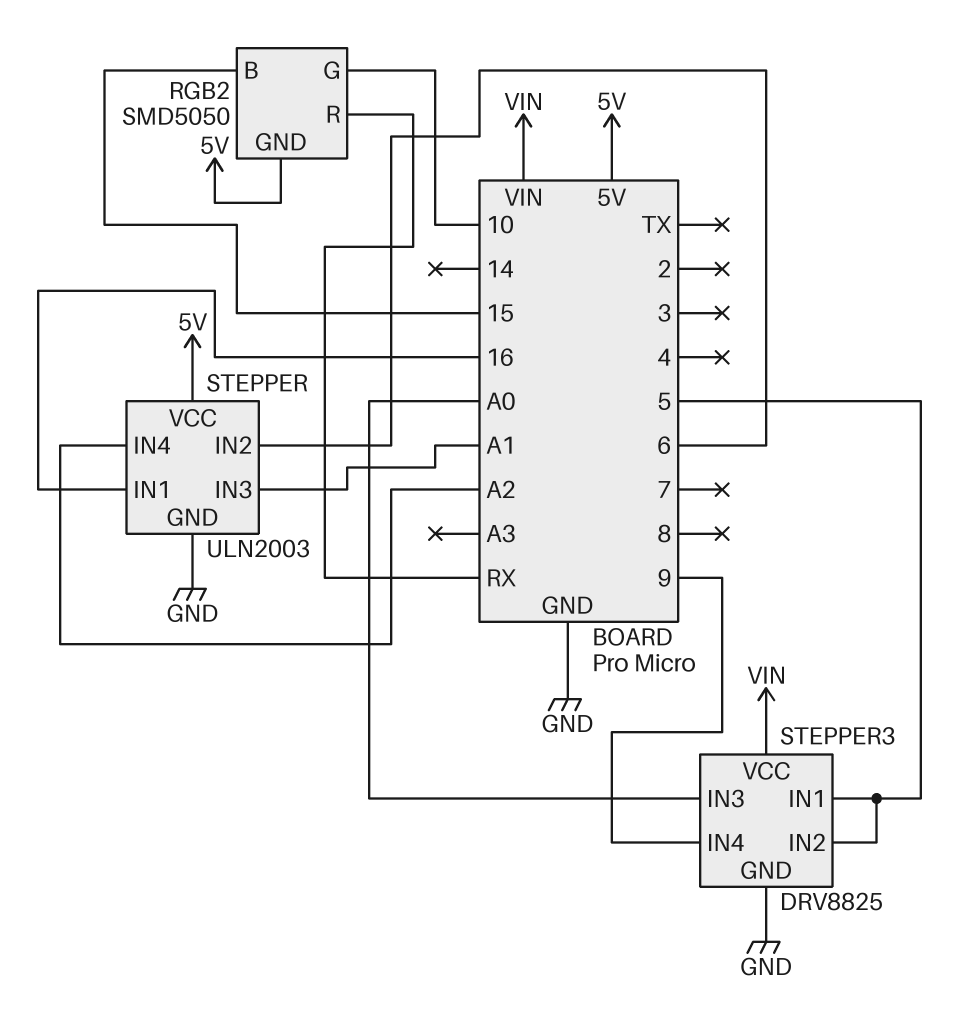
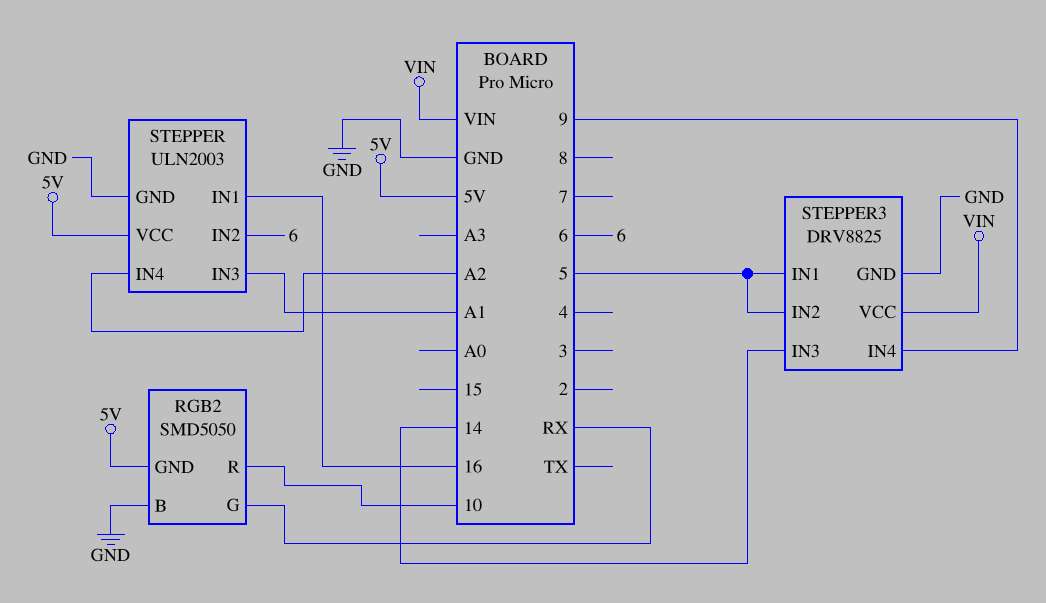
RGB2 pin B: 15 -> GND
RGB2 pin G: 10 -> RX
RGB2 pin R: RX -> 10
STEPPER3 pin IN3: A0 -> 14

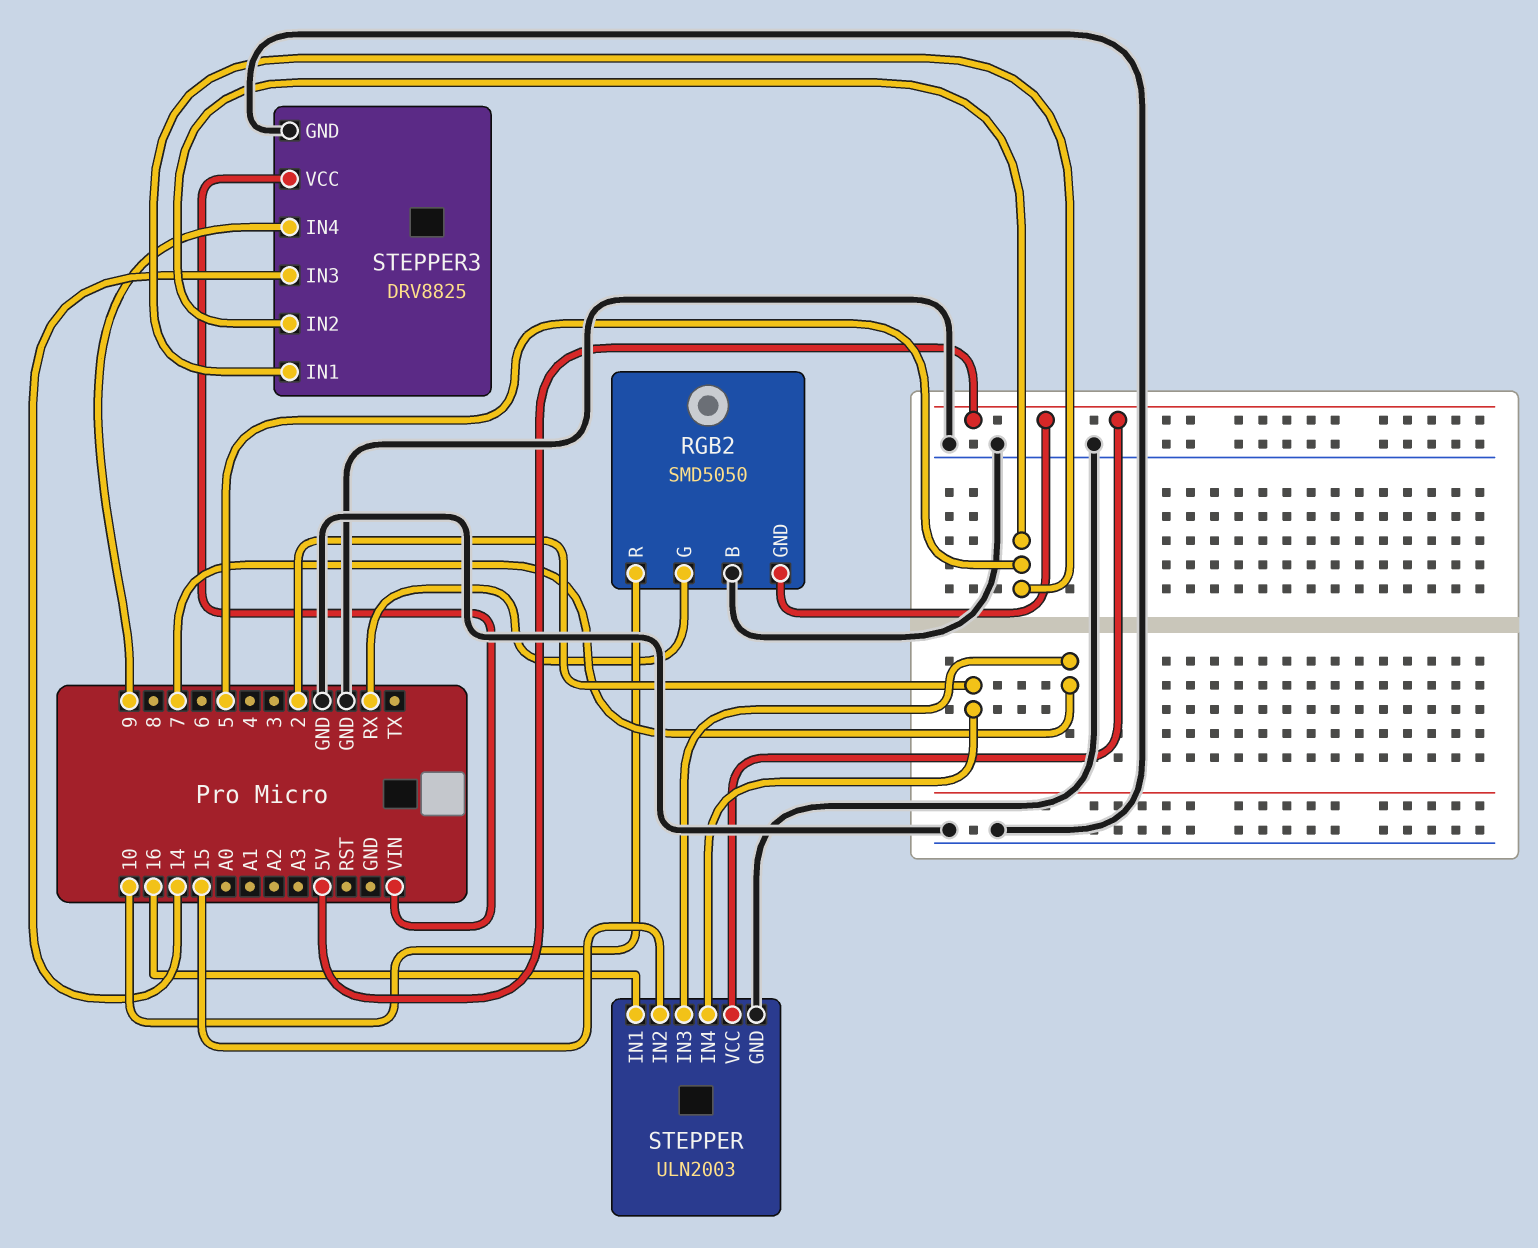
STEPPER pin IN2: 6 -> 15
STEPPER pin IN3: A1 -> 7
STEPPER pin IN4: A2 -> 2

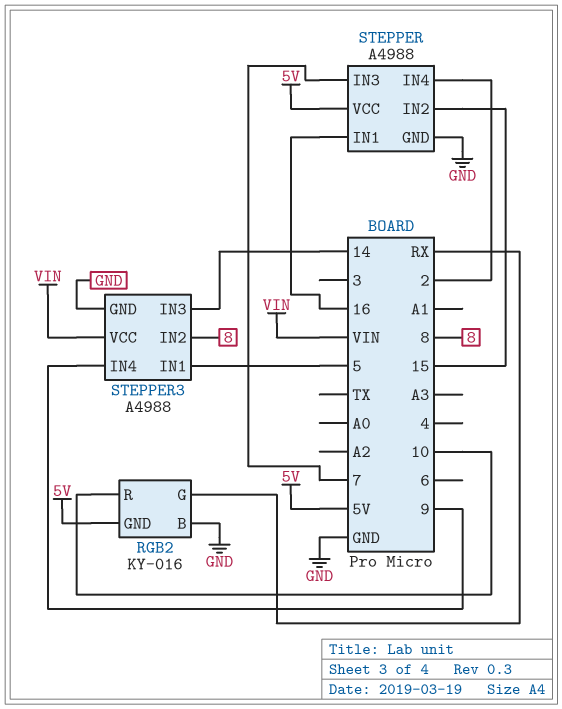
RGB2: SMD5050 -> KY-016
STEPPER: ULN2003 -> A4988
STEPPER3: DRV8825 -> A4988
STEPPER3 pin IN2: 5 -> 8

